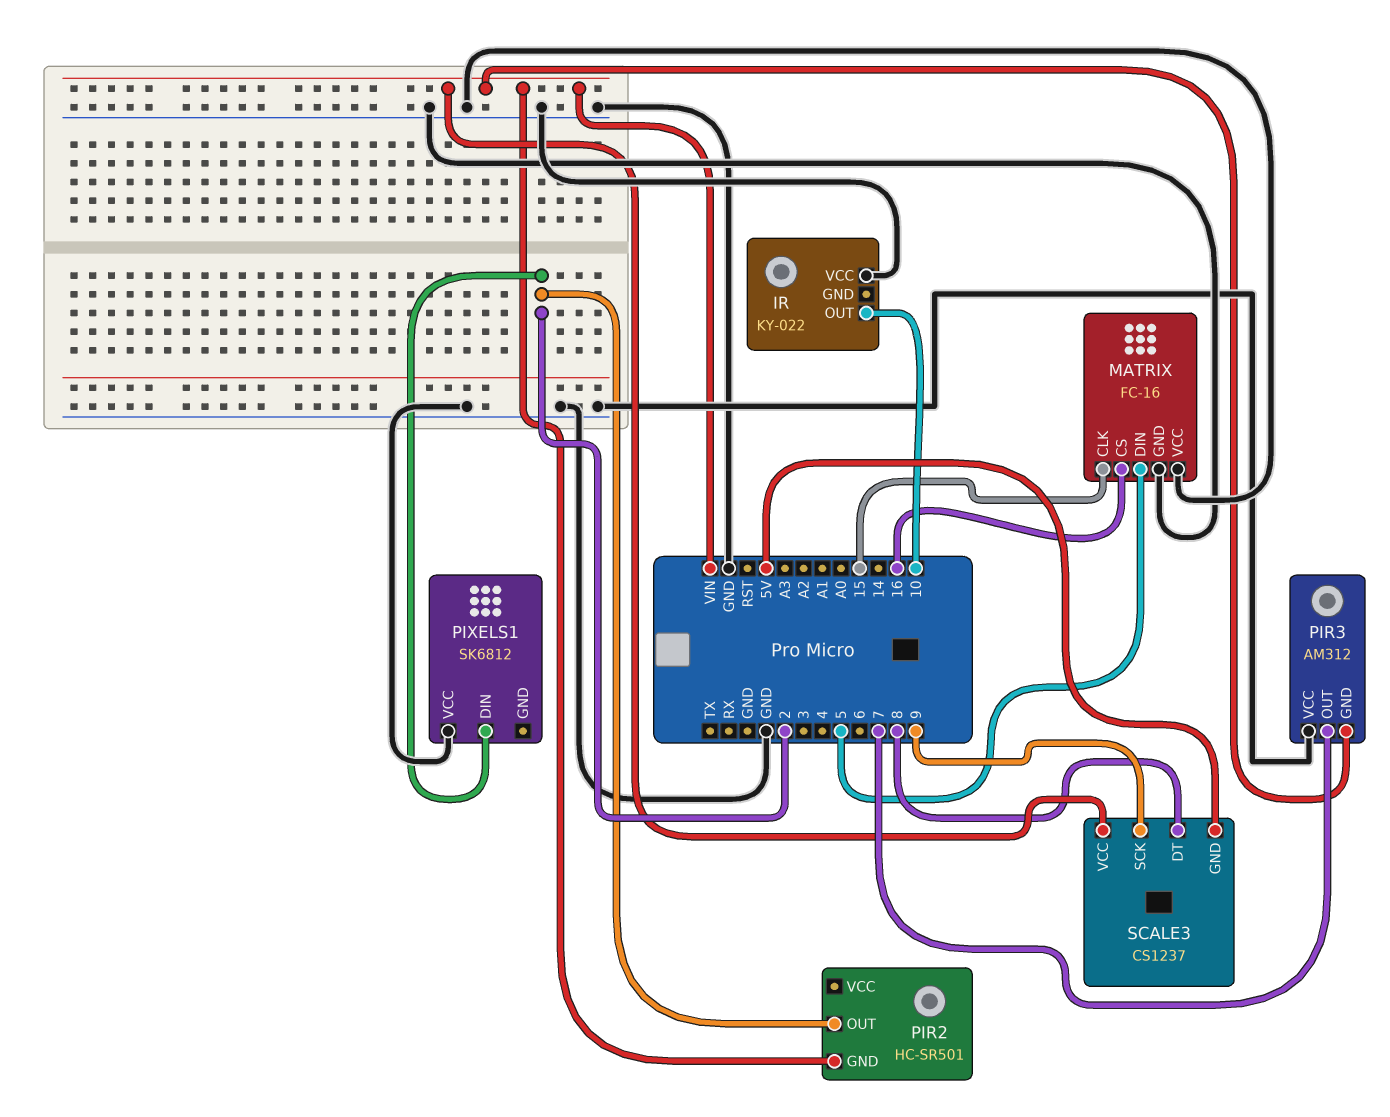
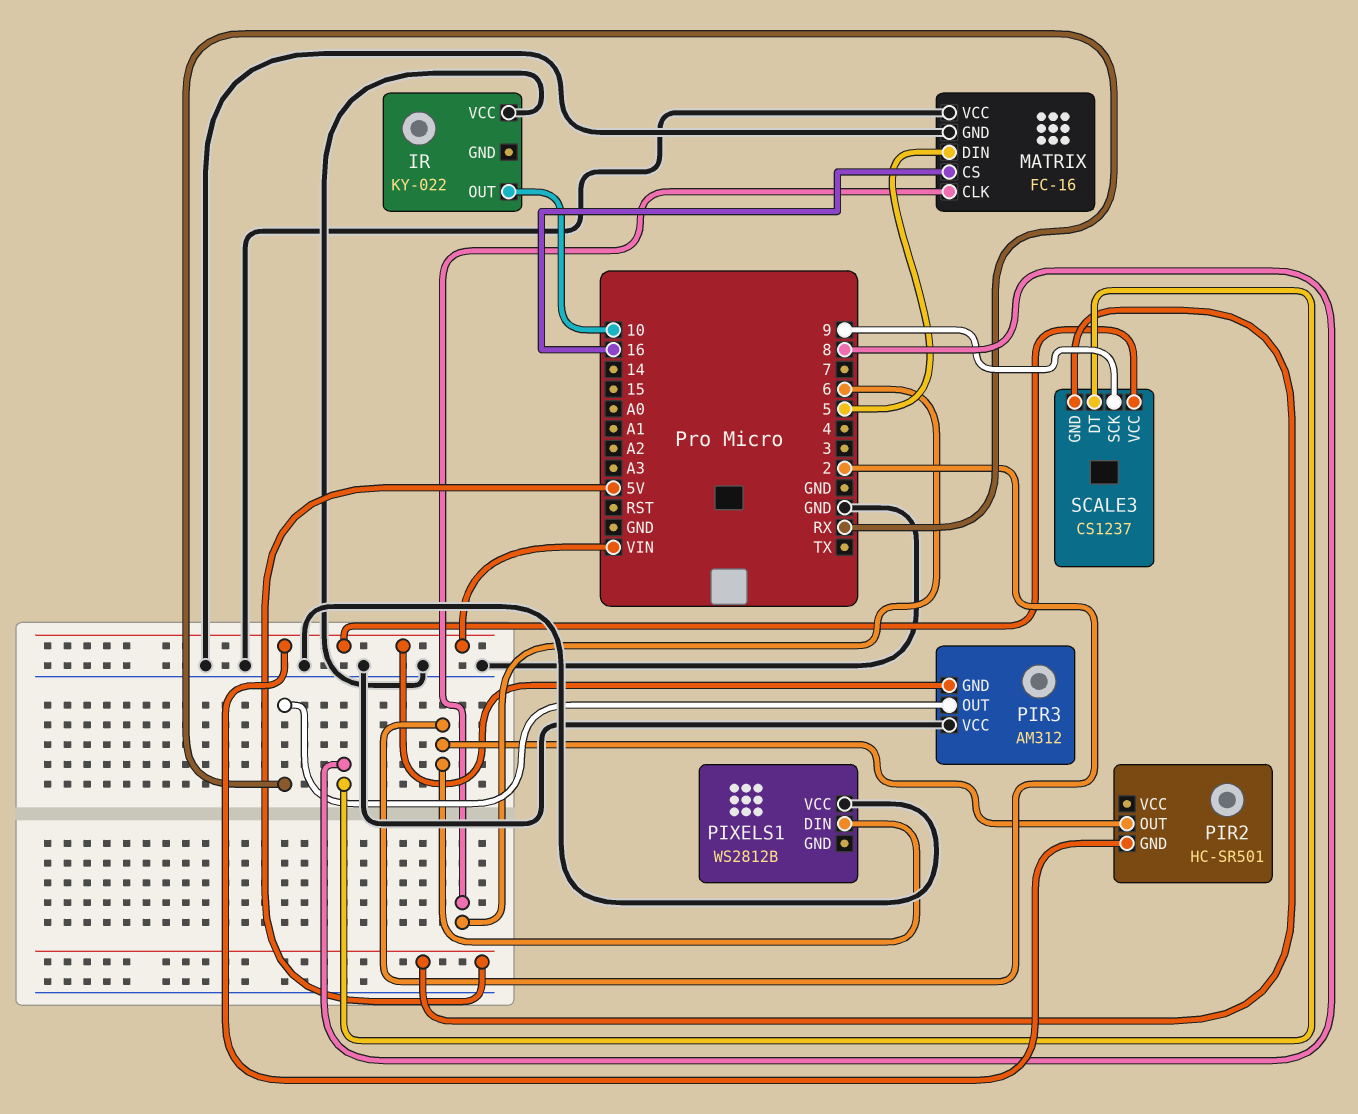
MATRIX pin CLK: 15 -> 6
PIR3 pin OUT: 7 -> RX
PIXELS1: SK6812 -> WS2812B

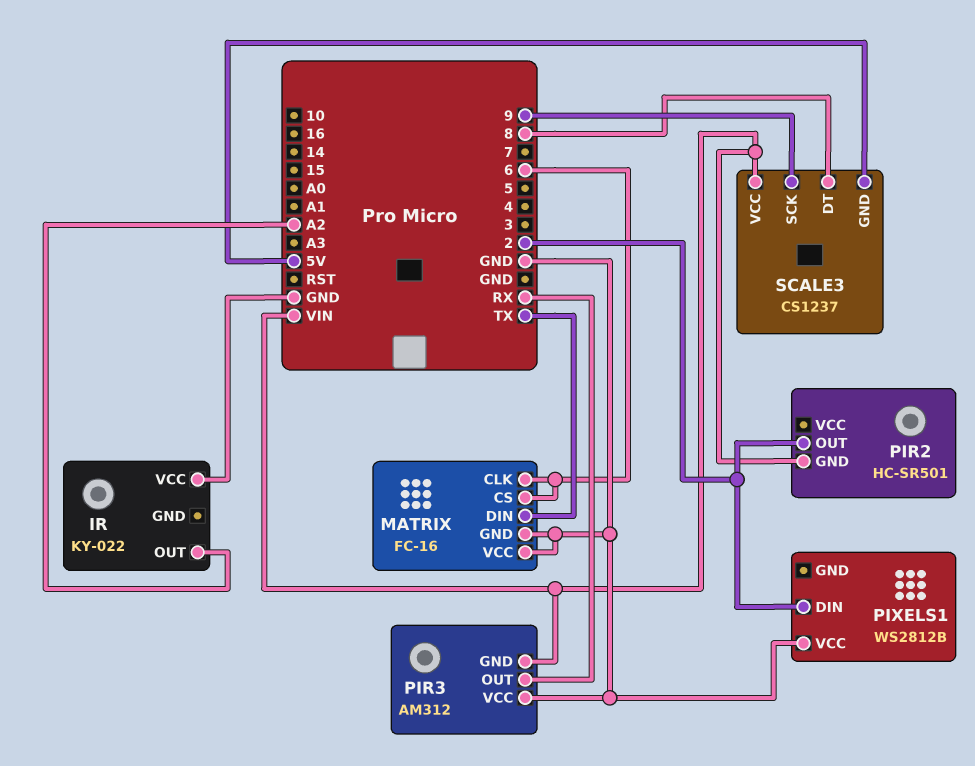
IR pin OUT: 10 -> A2
MATRIX pin CS: 16 -> 6
MATRIX pin DIN: 5 -> TX

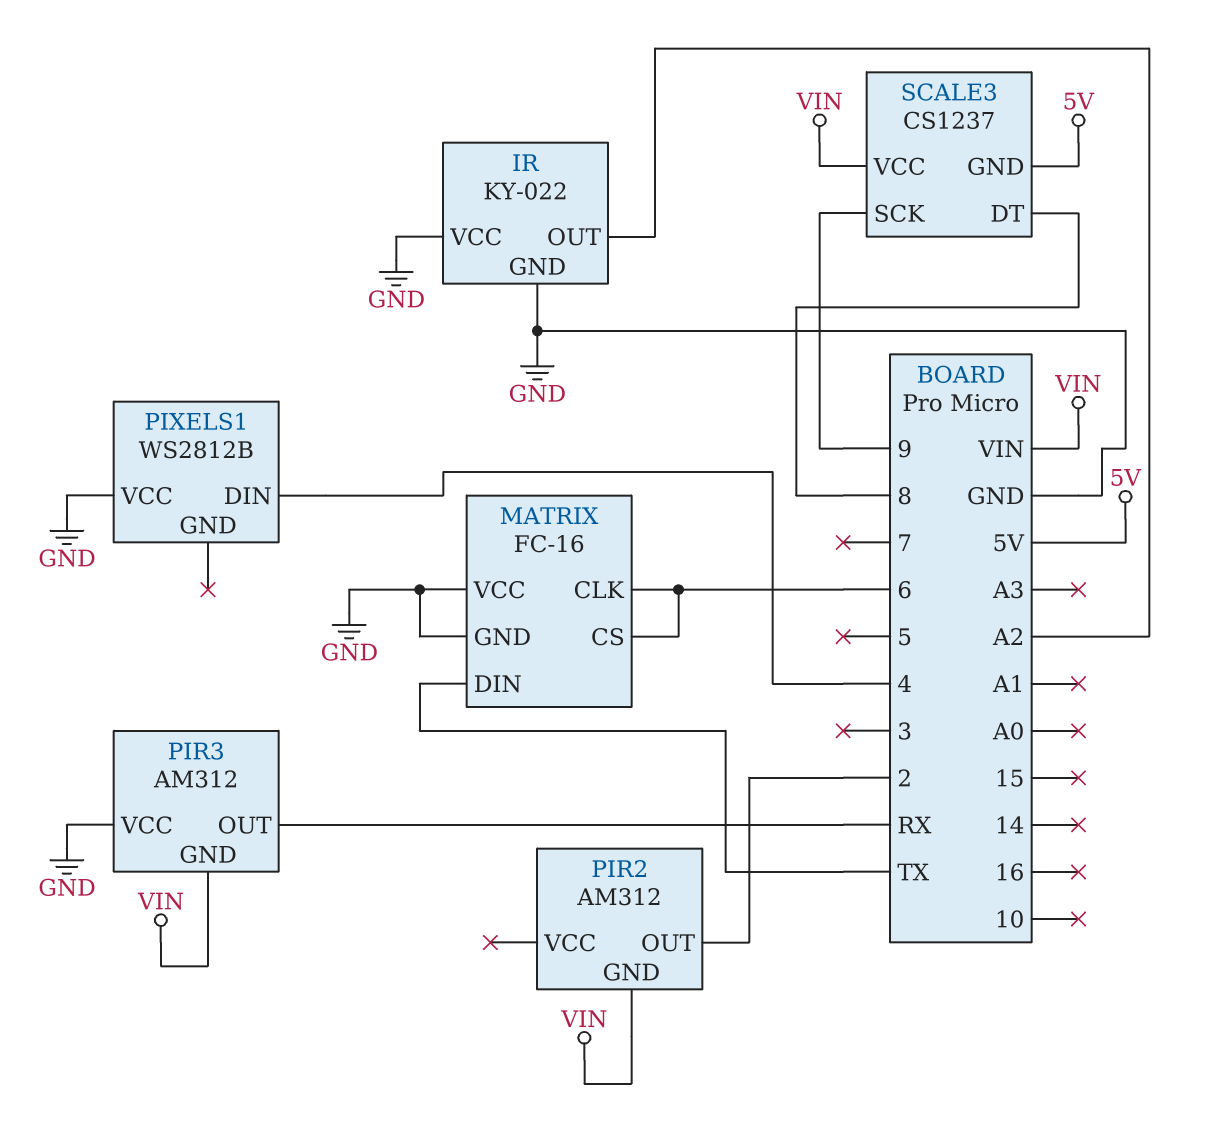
IR pin GND: none -> GND
PIR2: HC-SR501 -> AM312
PIXELS1 pin DIN: 2 -> 4

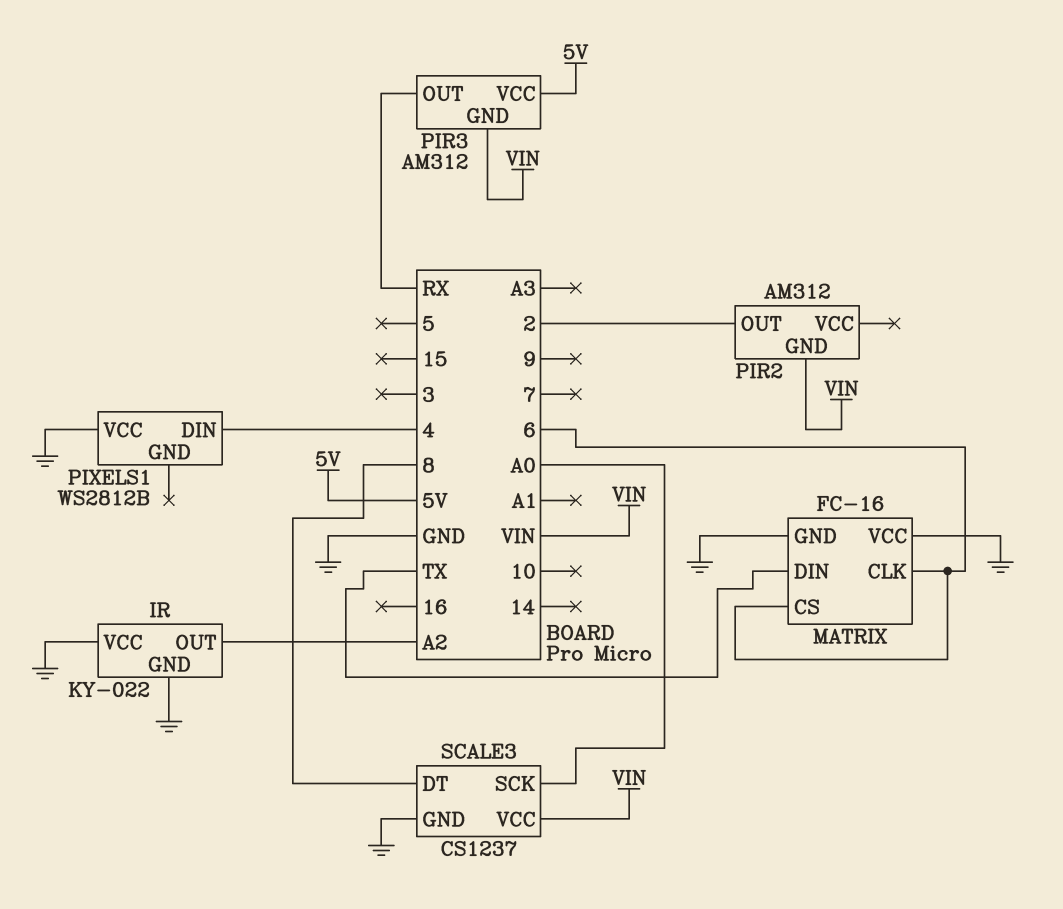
PIR3 pin VCC: GND -> 5V
SCALE3 pin GND: 5V -> GND
SCALE3 pin SCK: 9 -> A0

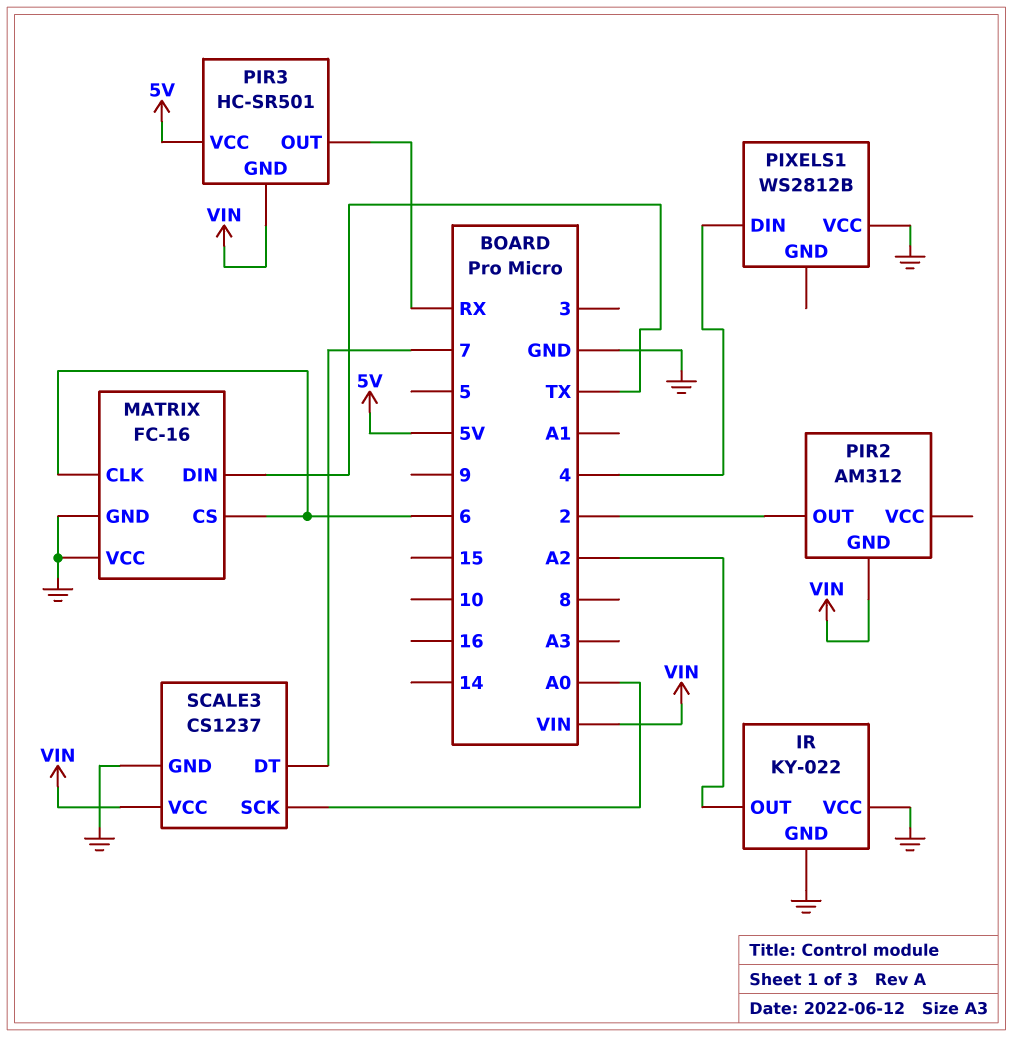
PIR3: AM312 -> HC-SR501
SCALE3 pin DT: 8 -> 7

